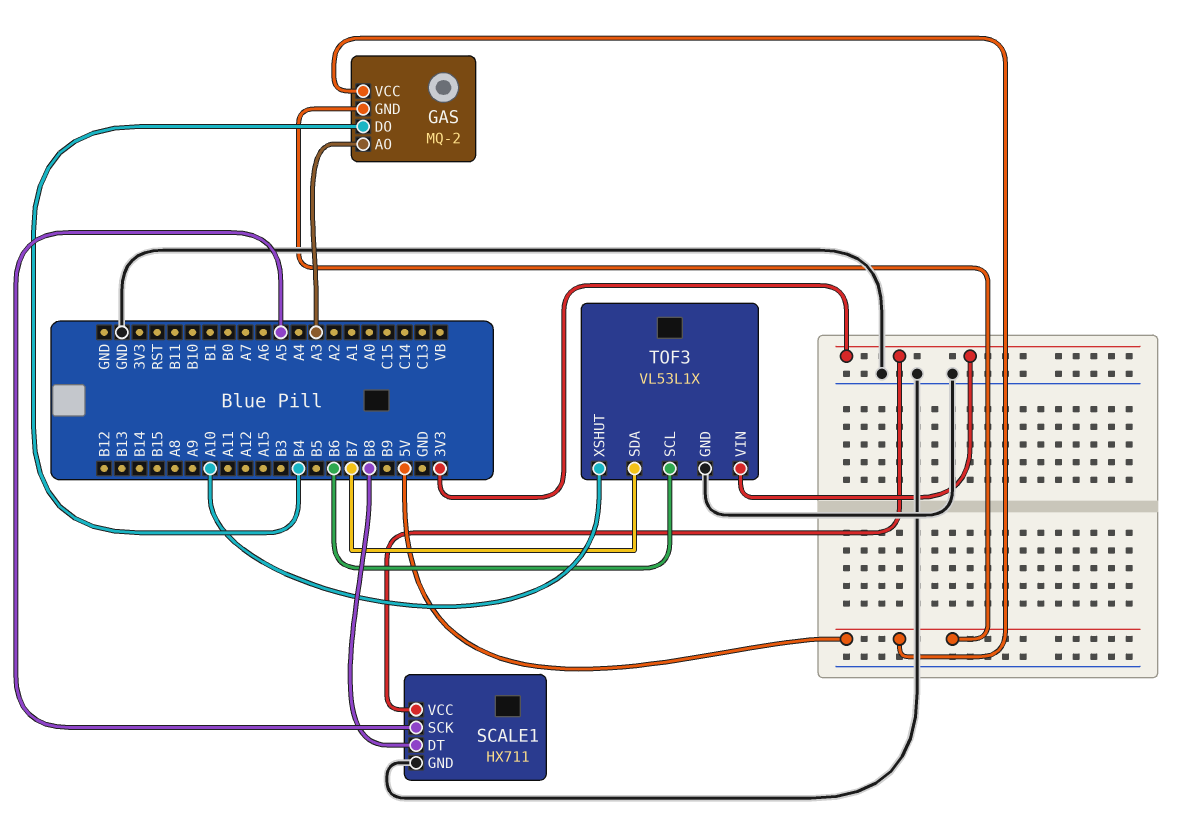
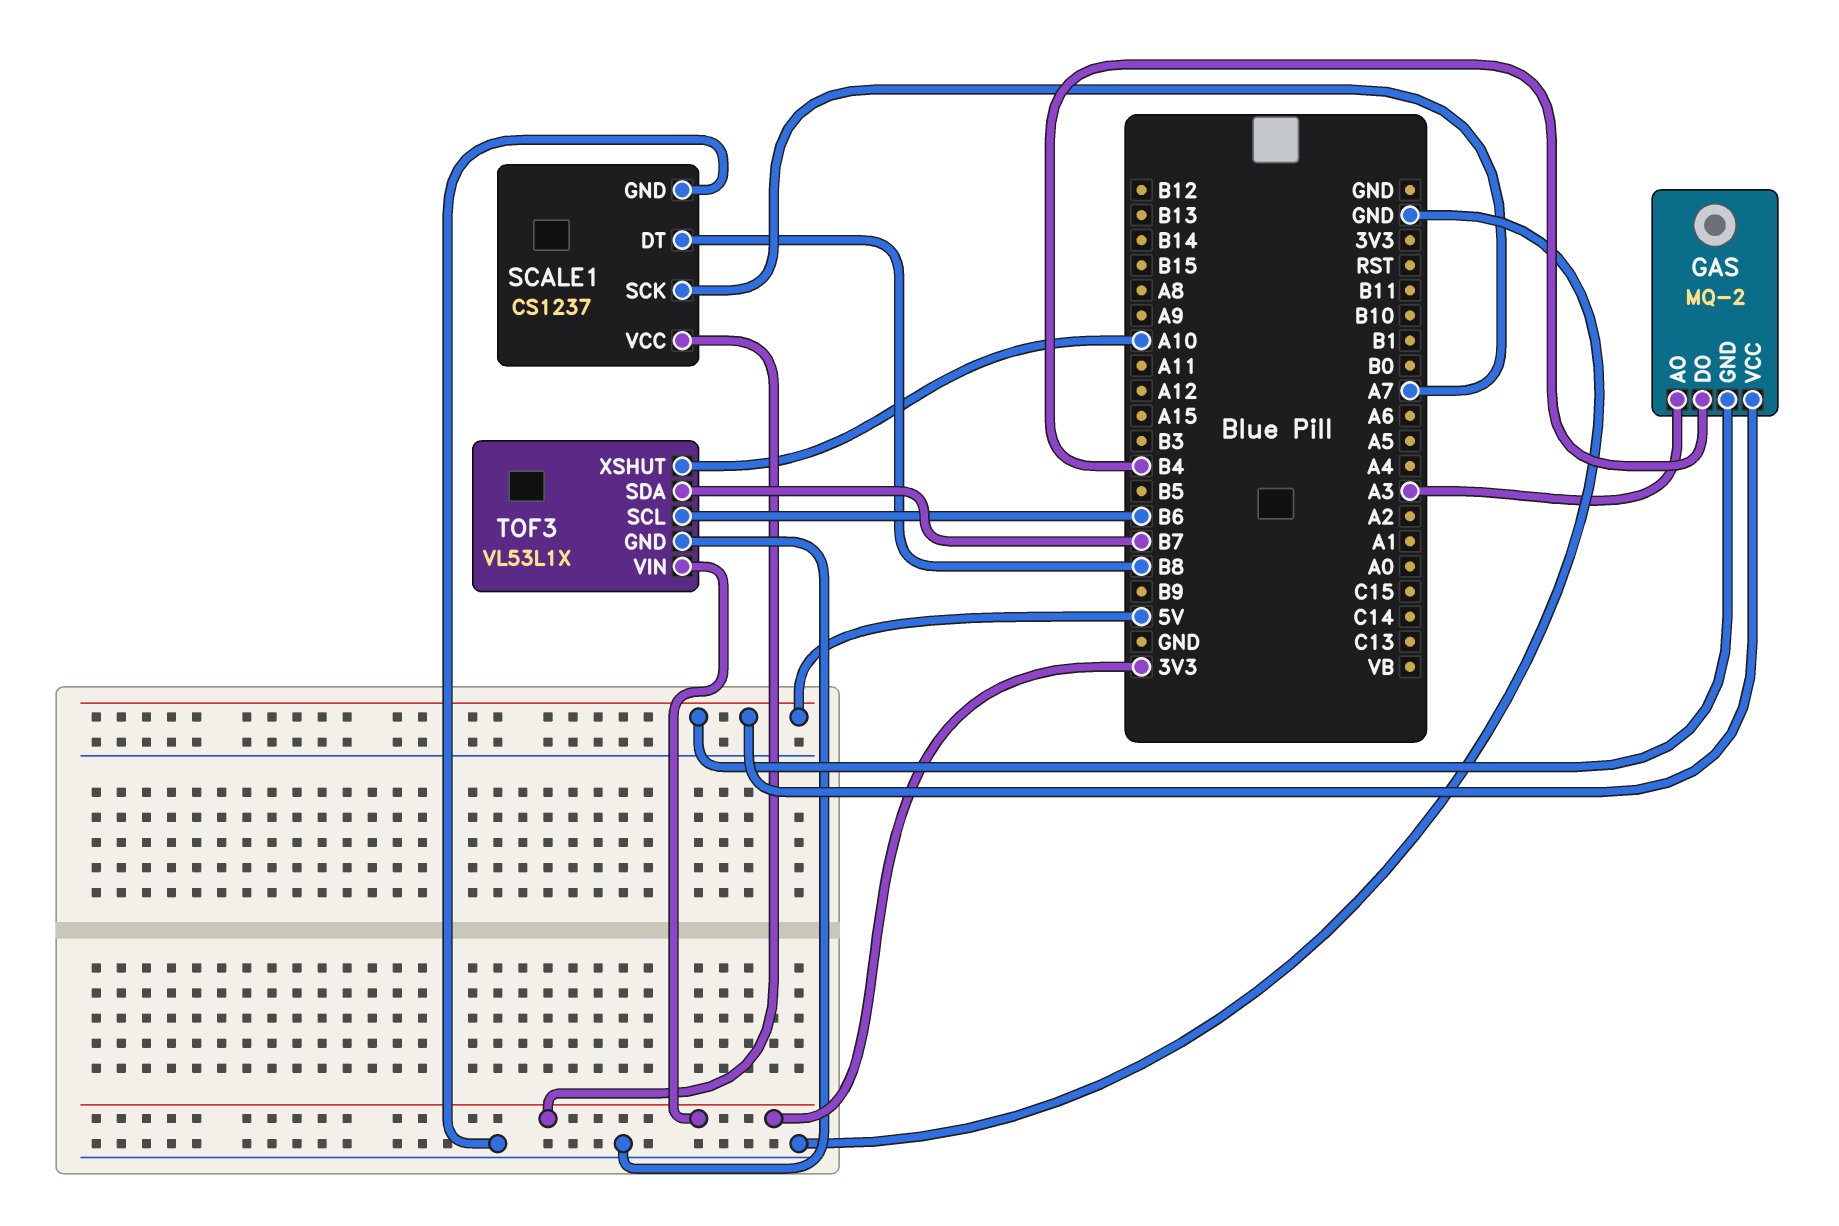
SCALE1: HX711 -> CS1237
SCALE1 pin SCK: A5 -> A7

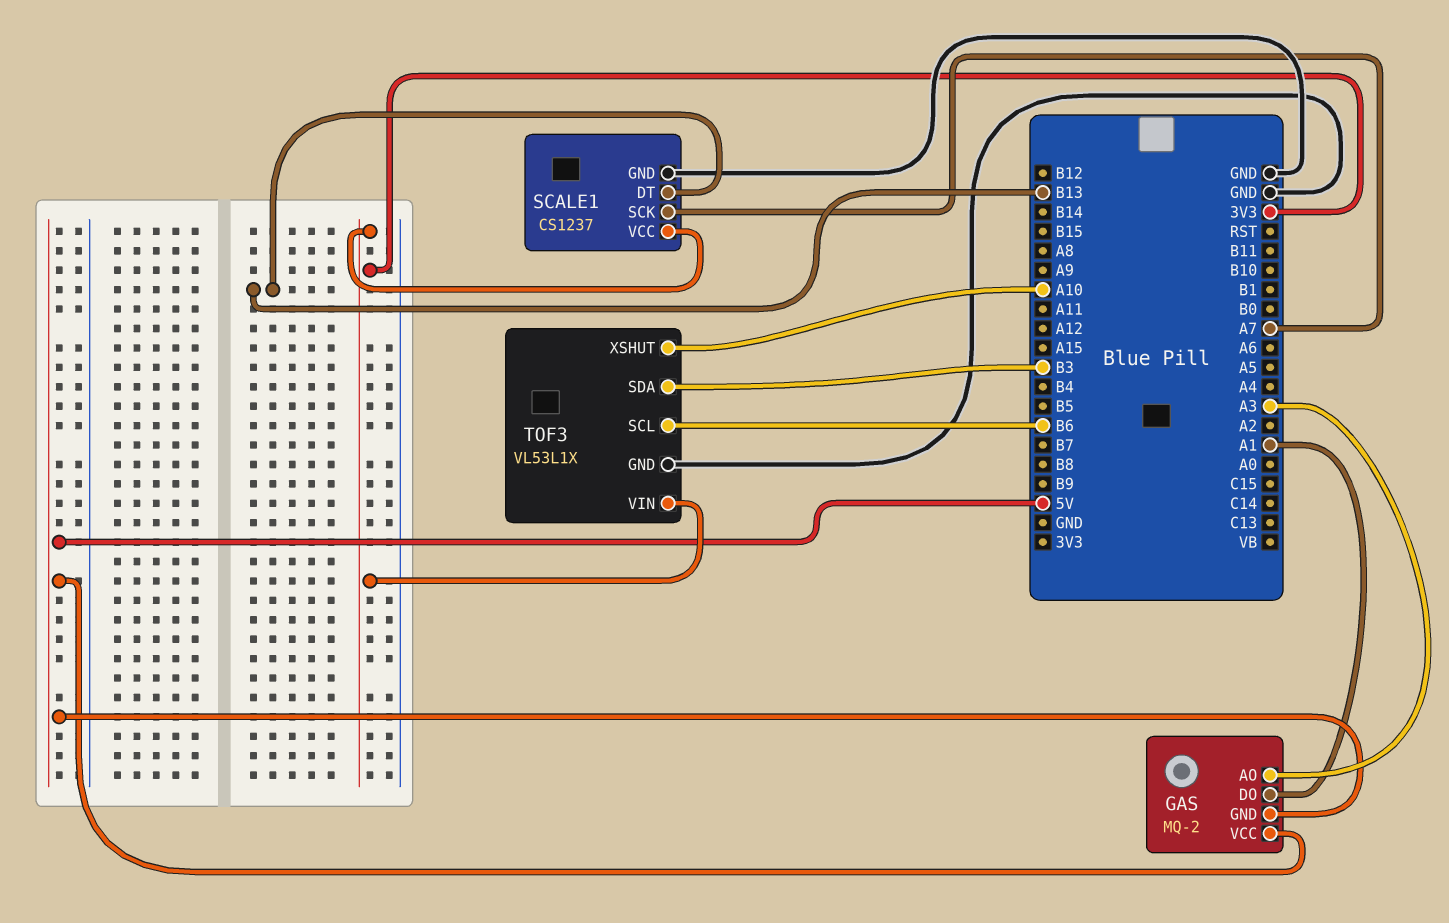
GAS pin DO: B4 -> A1
SCALE1 pin DT: B8 -> B13
TOF3 pin SDA: B7 -> B3

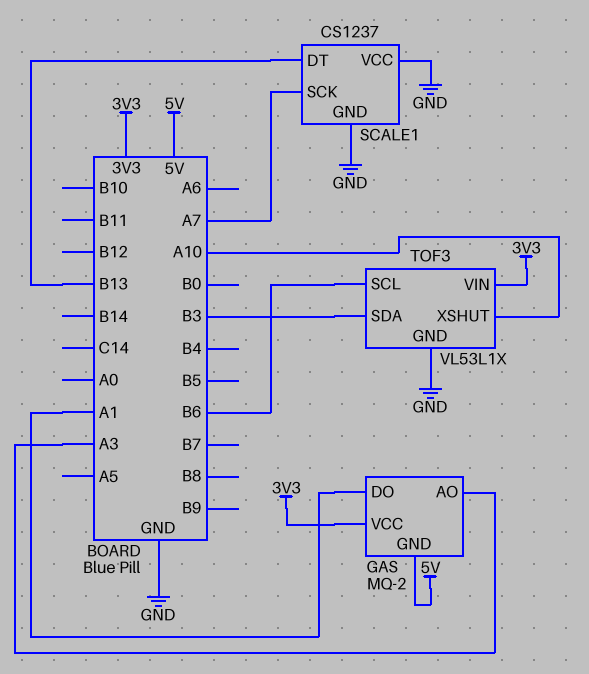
GAS pin VCC: 5V -> 3V3
SCALE1 pin VCC: 3V3 -> GND

